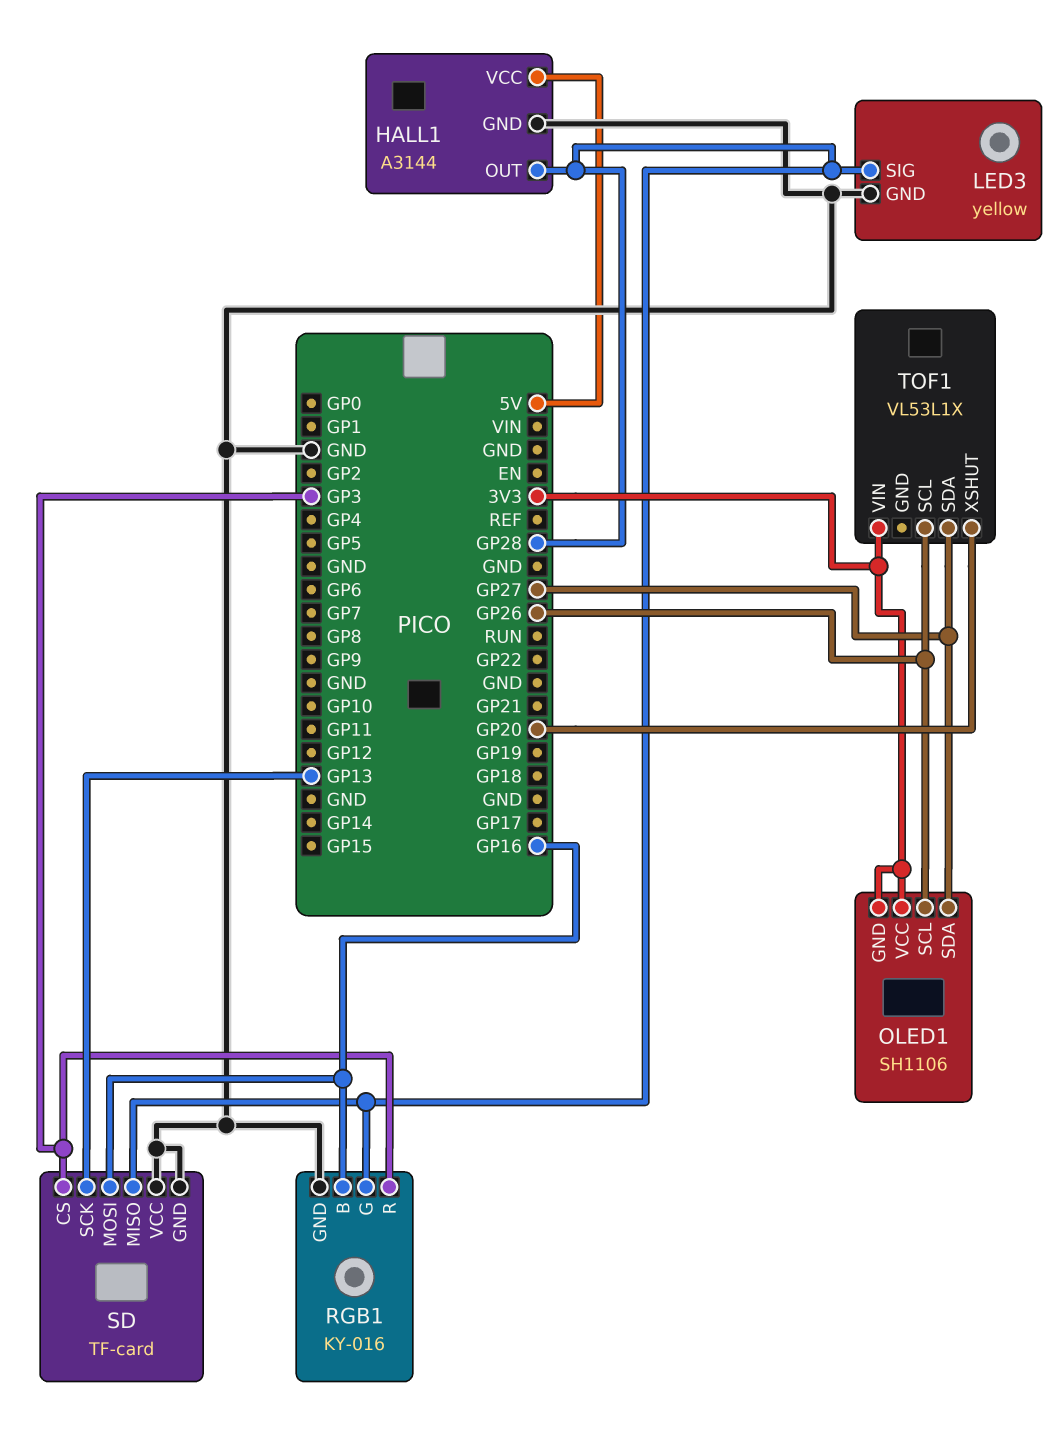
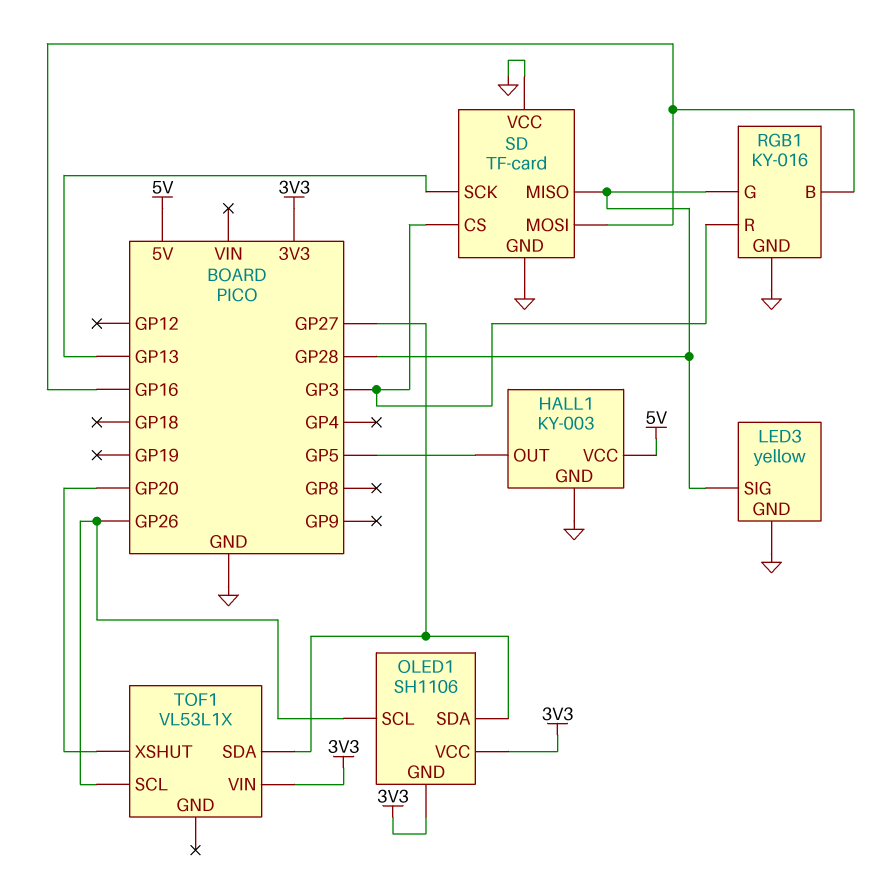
HALL1: A3144 -> KY-003
HALL1 pin OUT: GP28 -> GP5

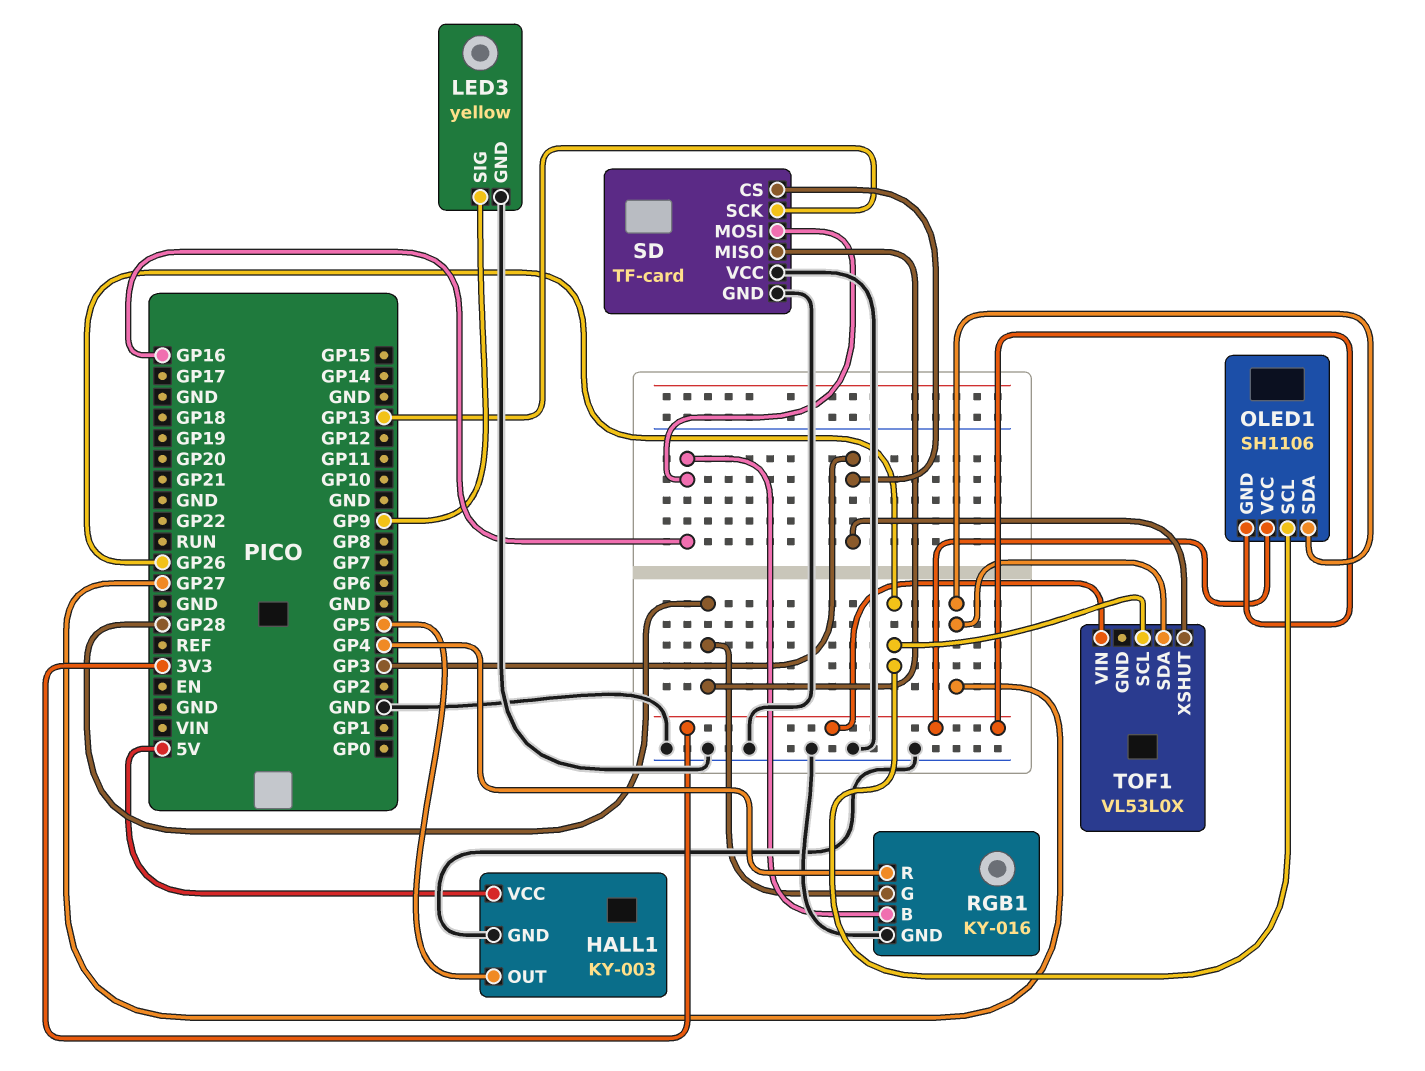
LED3 pin SIG: GP28 -> GP9
RGB1 pin R: GP3 -> GP4
TOF1: VL53L1X -> VL53L0X
TOF1 pin XSHUT: GP20 -> GP3

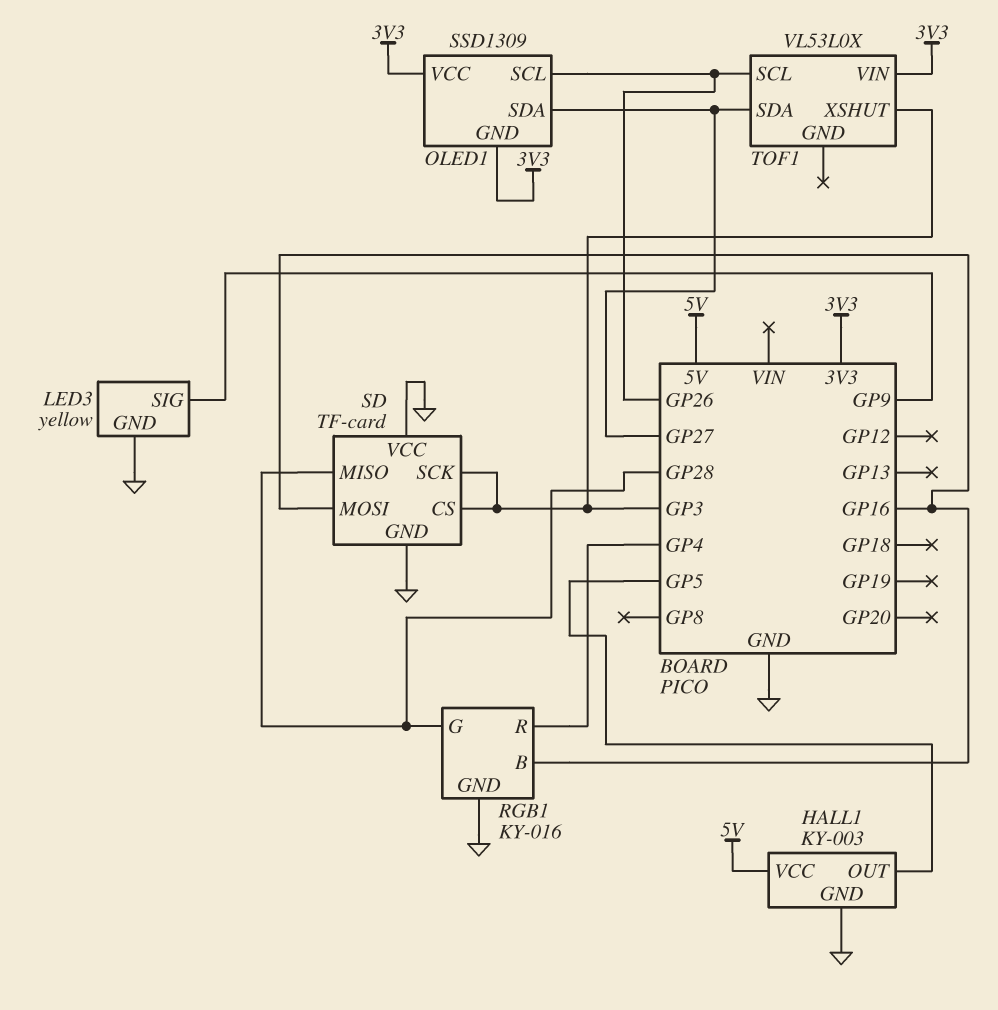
OLED1: SH1106 -> SSD1309
SD pin SCK: GP13 -> GP3

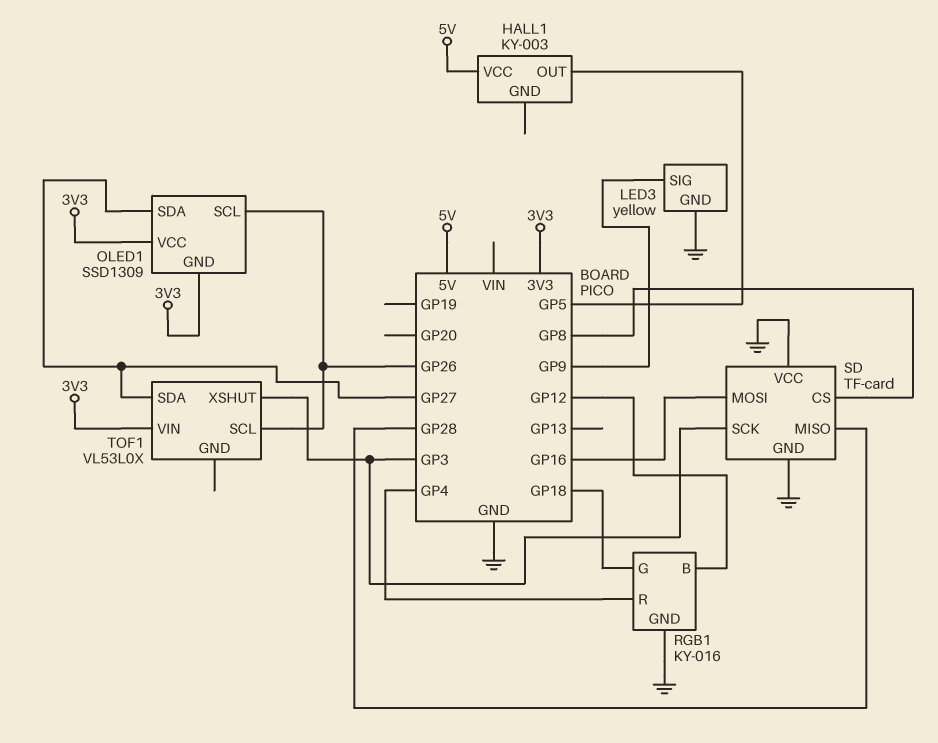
HALL1 pin GND: GND -> none
RGB1 pin B: GP16 -> GP12
RGB1 pin G: GP28 -> GP18
SD pin CS: GP3 -> GP8

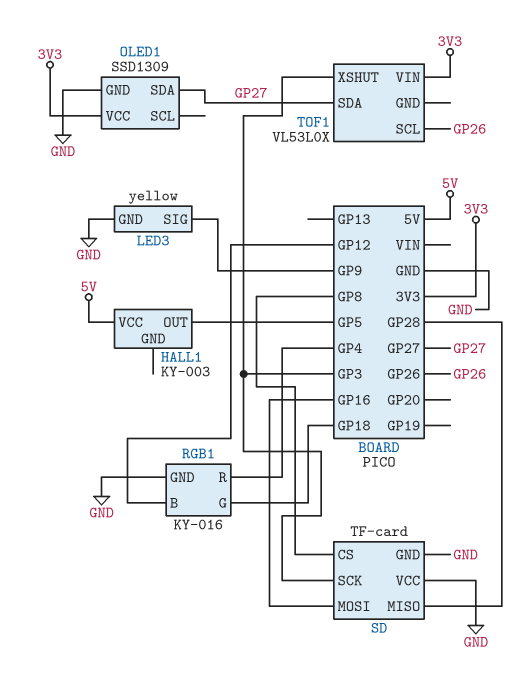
OLED1 pin GND: 3V3 -> GND
OLED1 pin SCL: GP26 -> none

